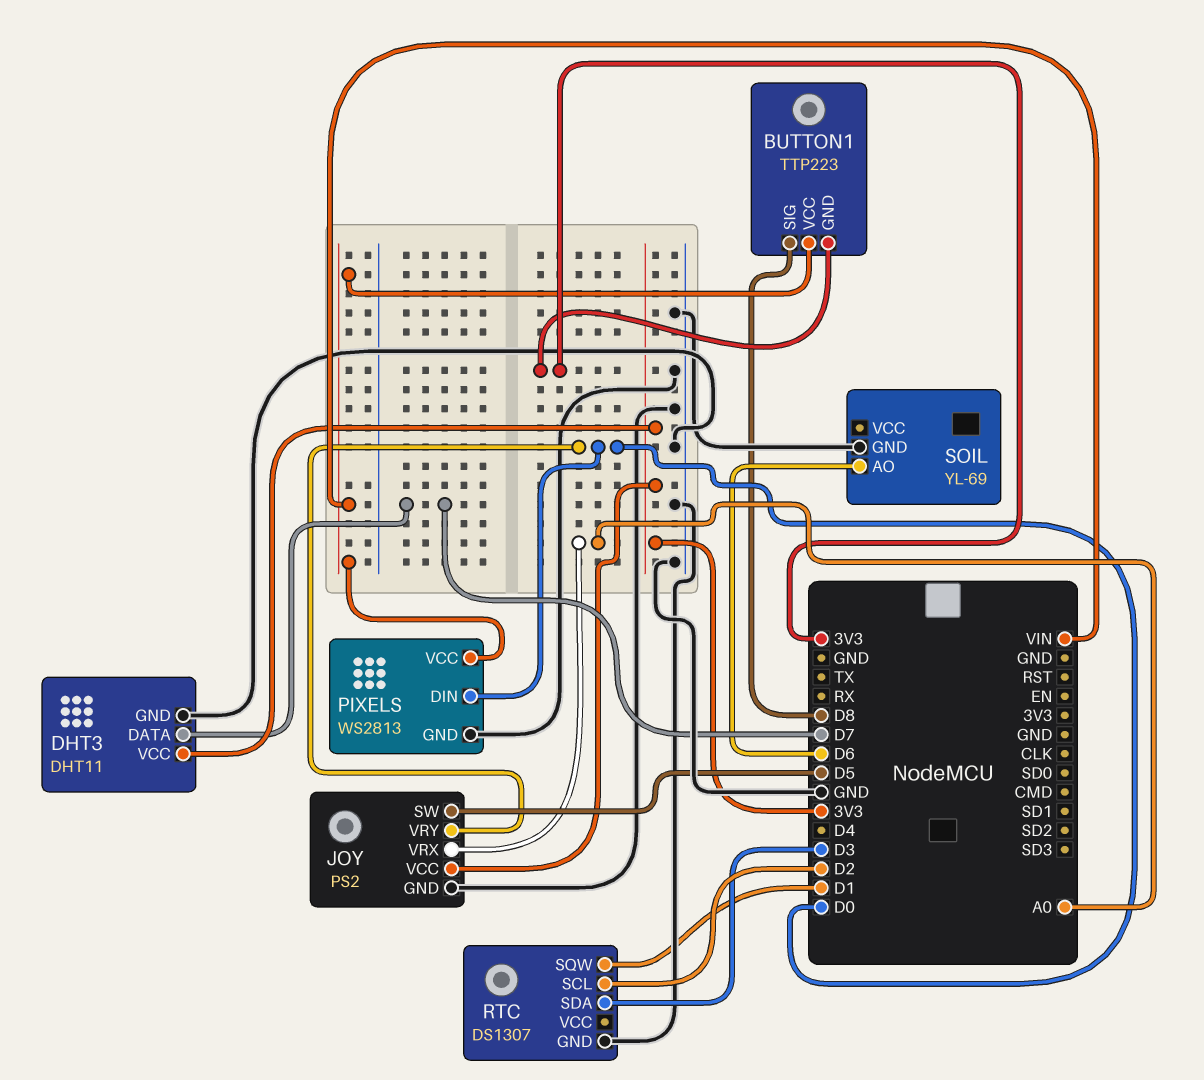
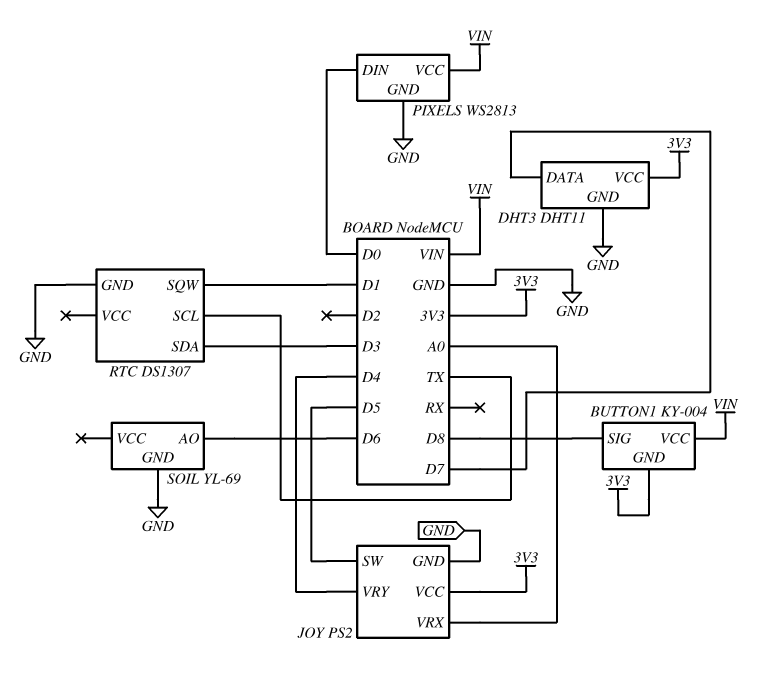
BUTTON1: TTP223 -> KY-004
JOY pin VRY: D0 -> D4
RTC pin SCL: D2 -> TX

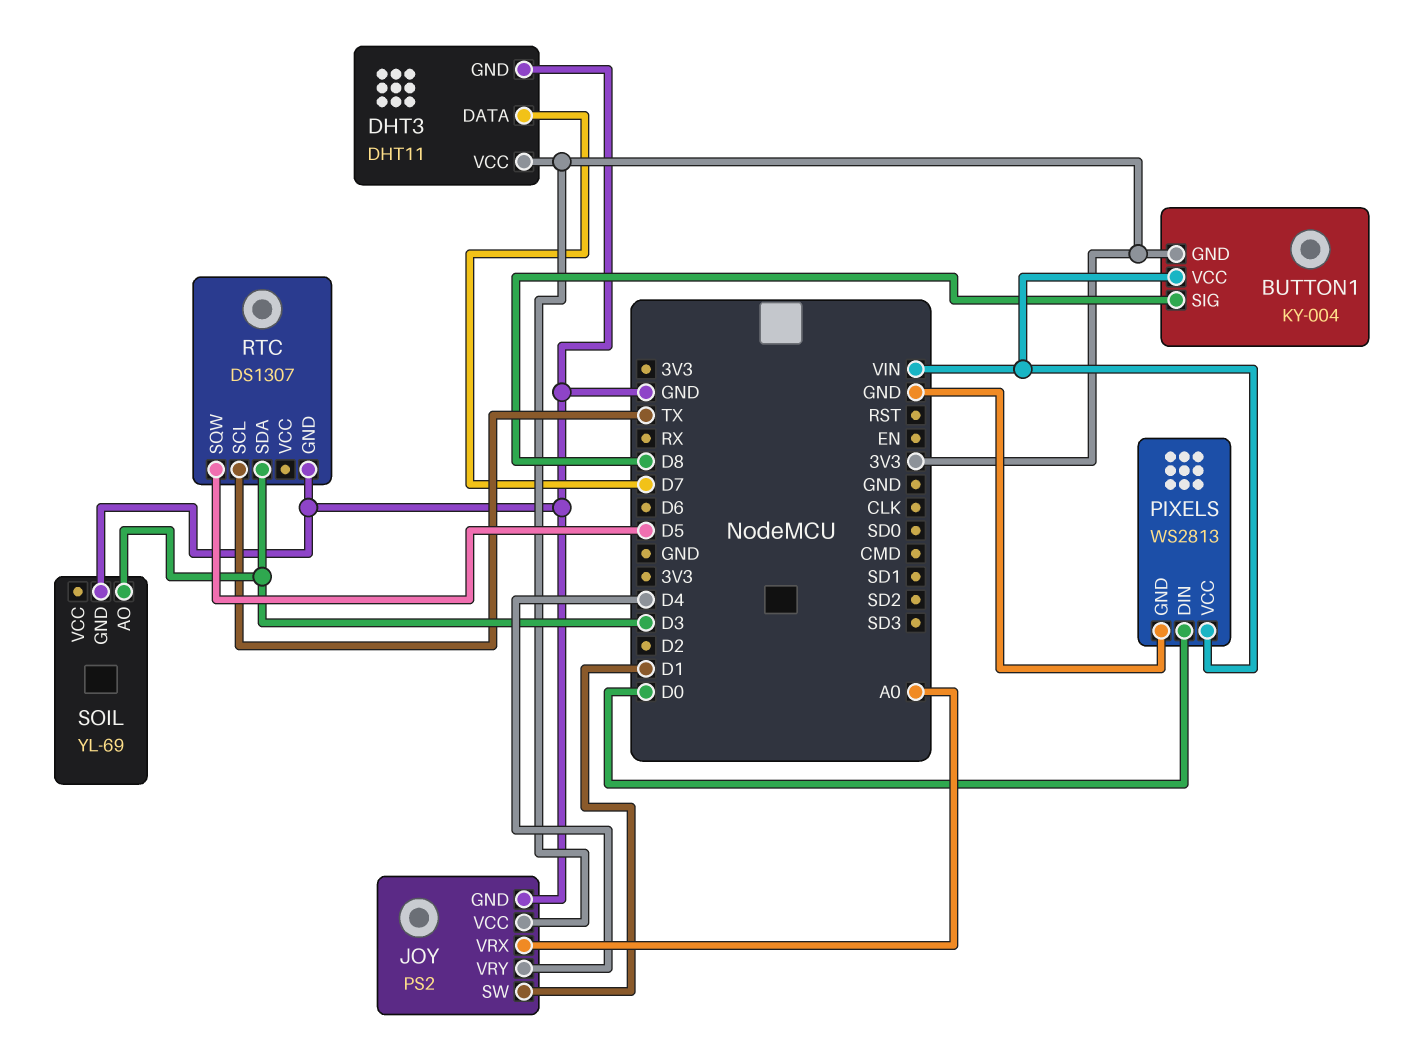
JOY pin SW: D5 -> D1
RTC pin SQW: D1 -> D5
SOIL pin AO: D6 -> D3

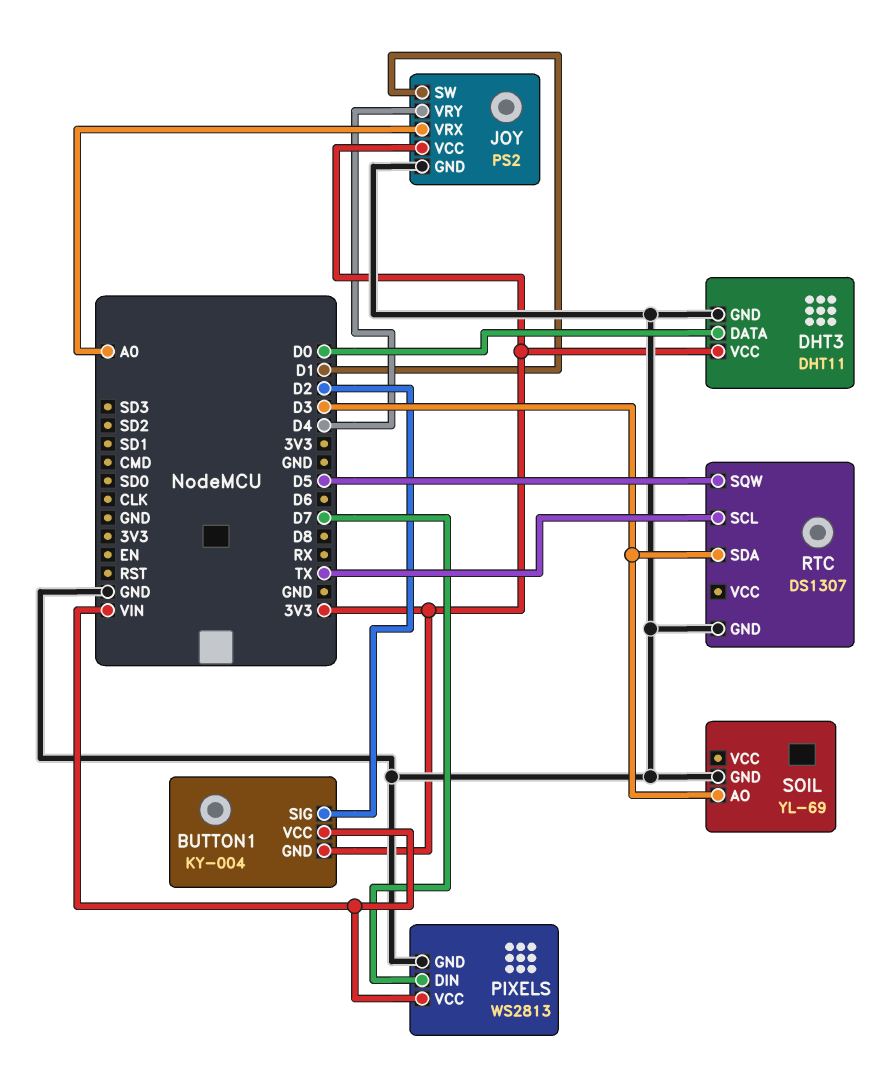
BUTTON1 pin SIG: D8 -> D2
DHT3 pin DATA: D7 -> D0
PIXELS pin DIN: D0 -> D7

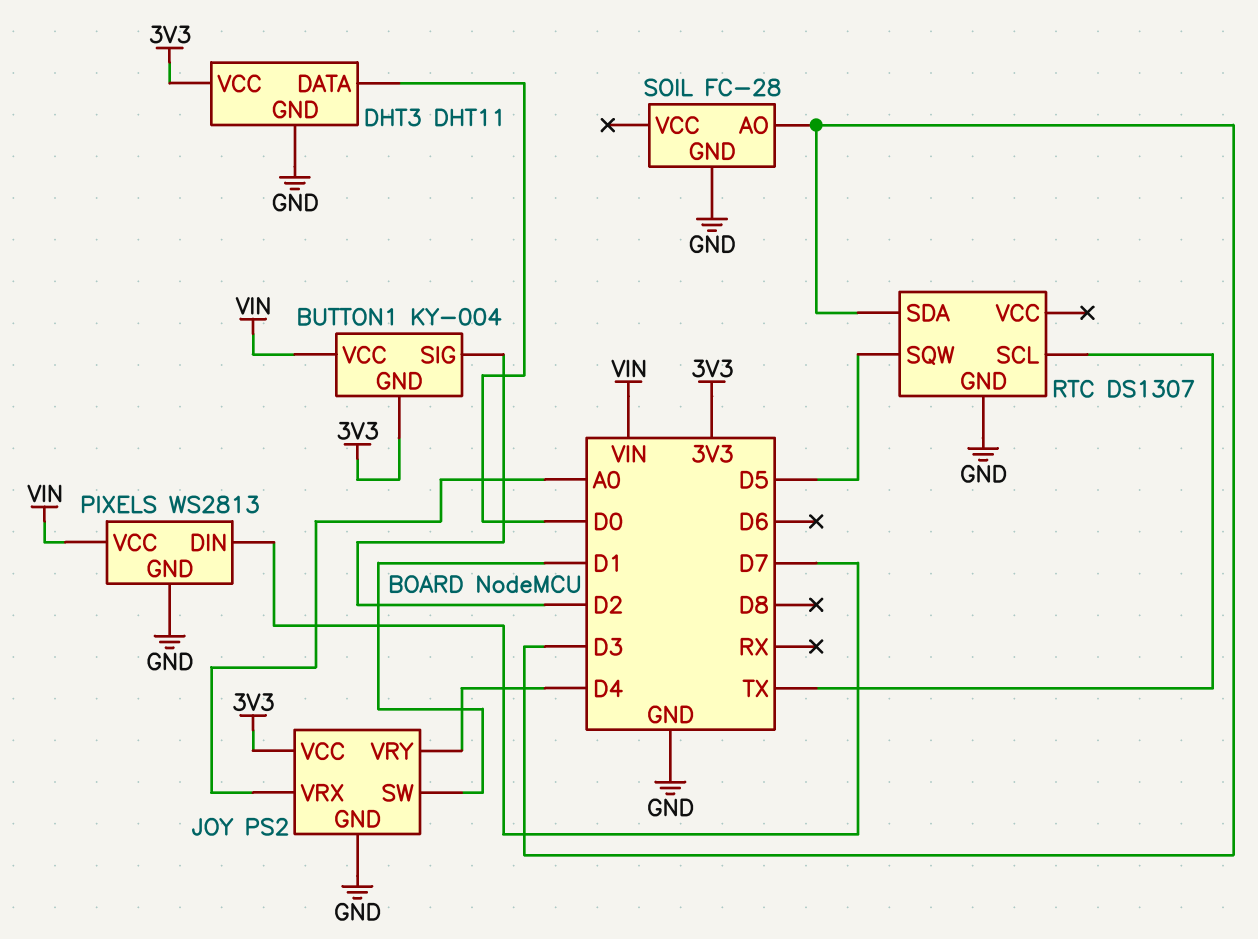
SOIL: YL-69 -> FC-28

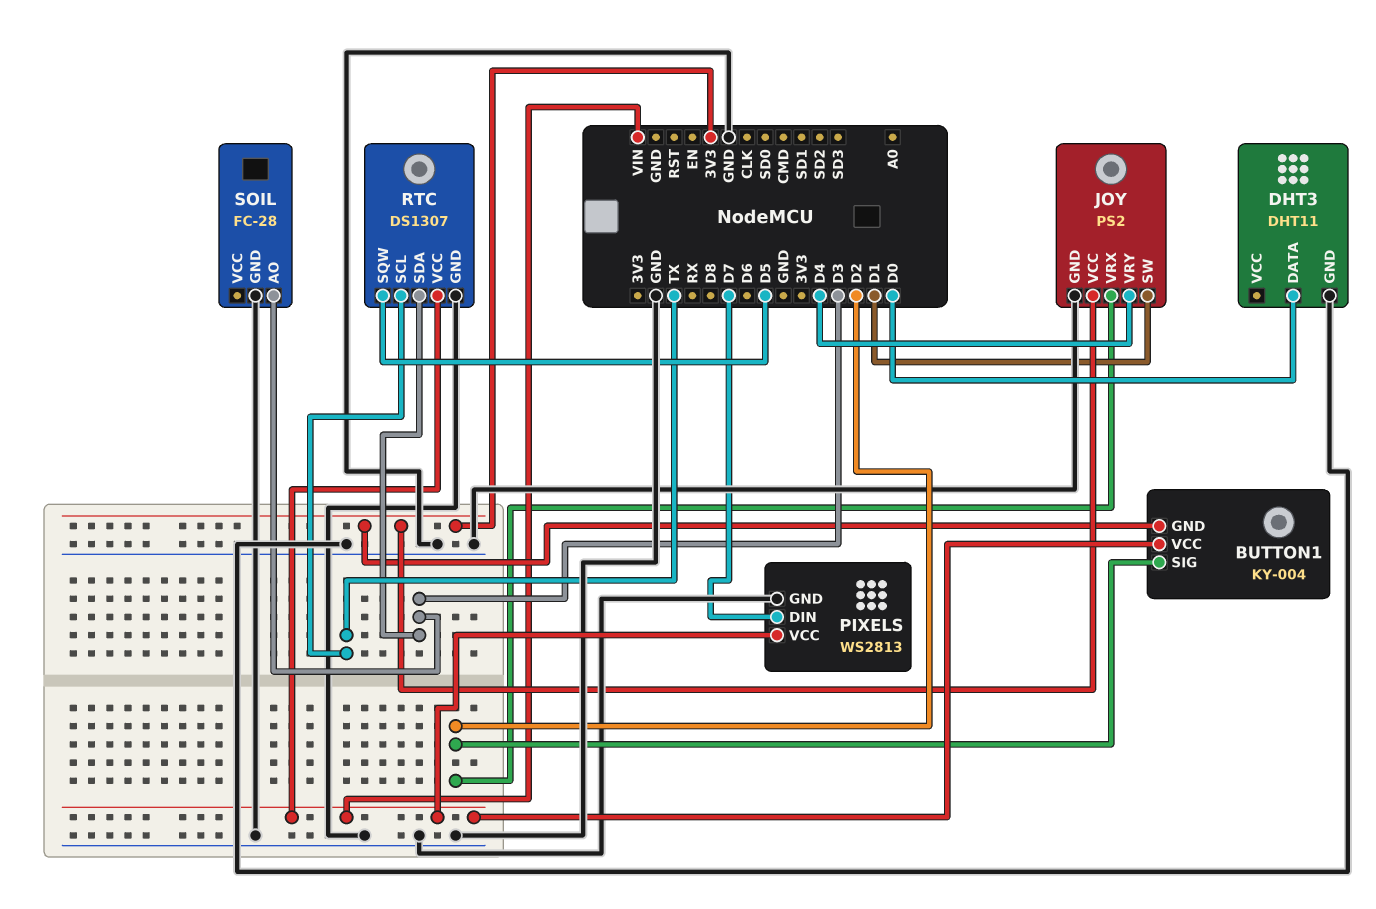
DHT3 pin VCC: 3V3 -> none
JOY pin VRX: A0 -> D2
RTC pin VCC: none -> VIN

